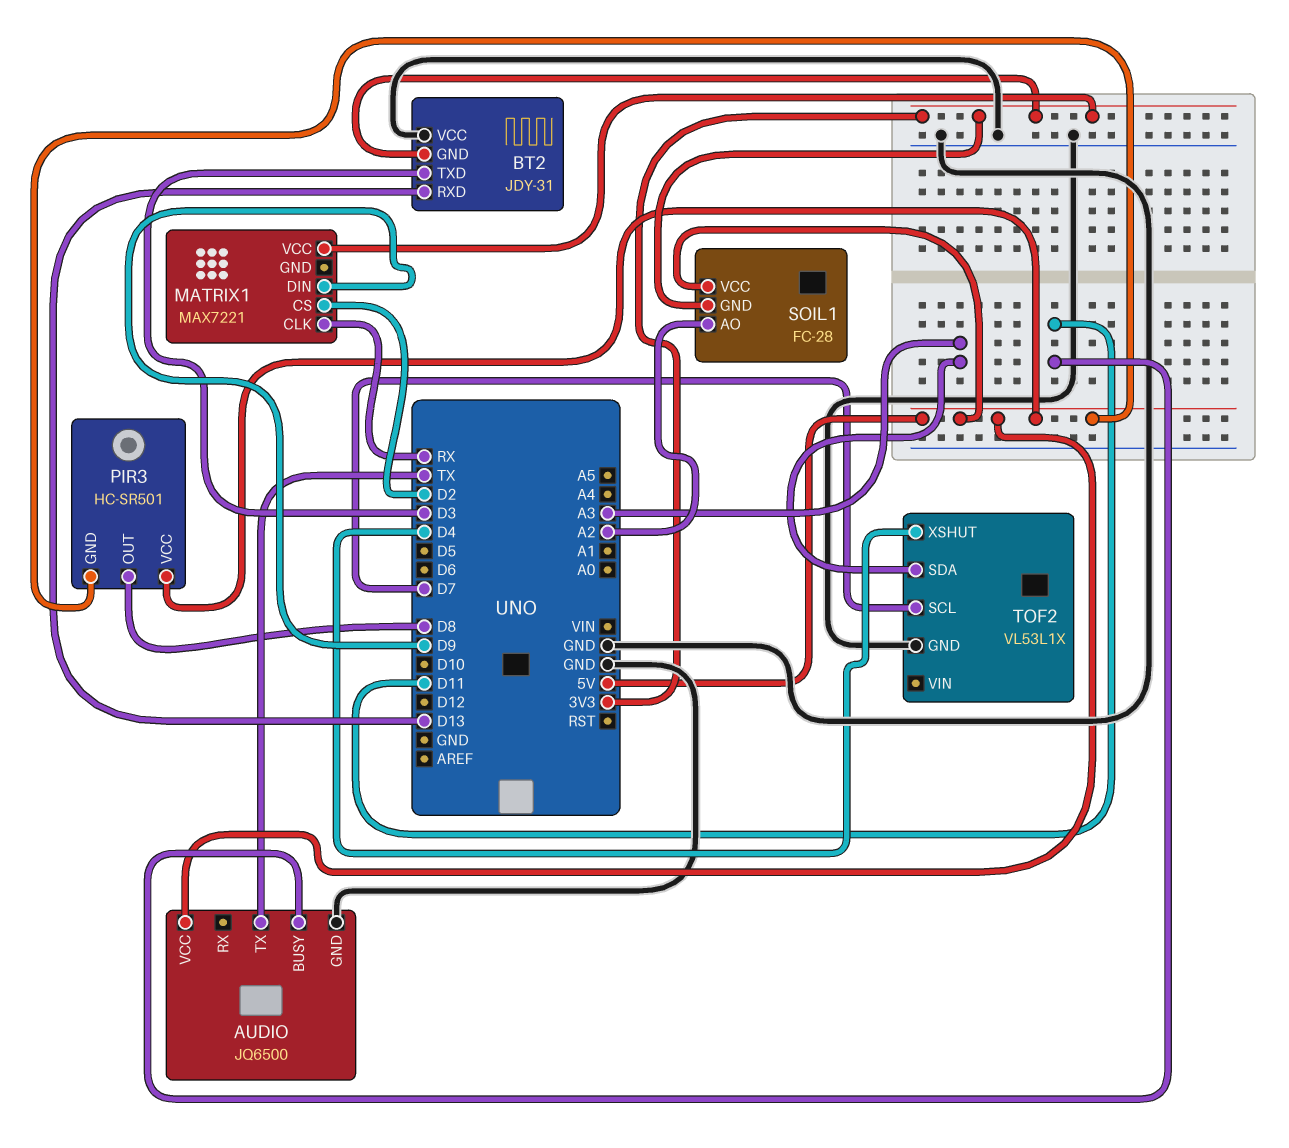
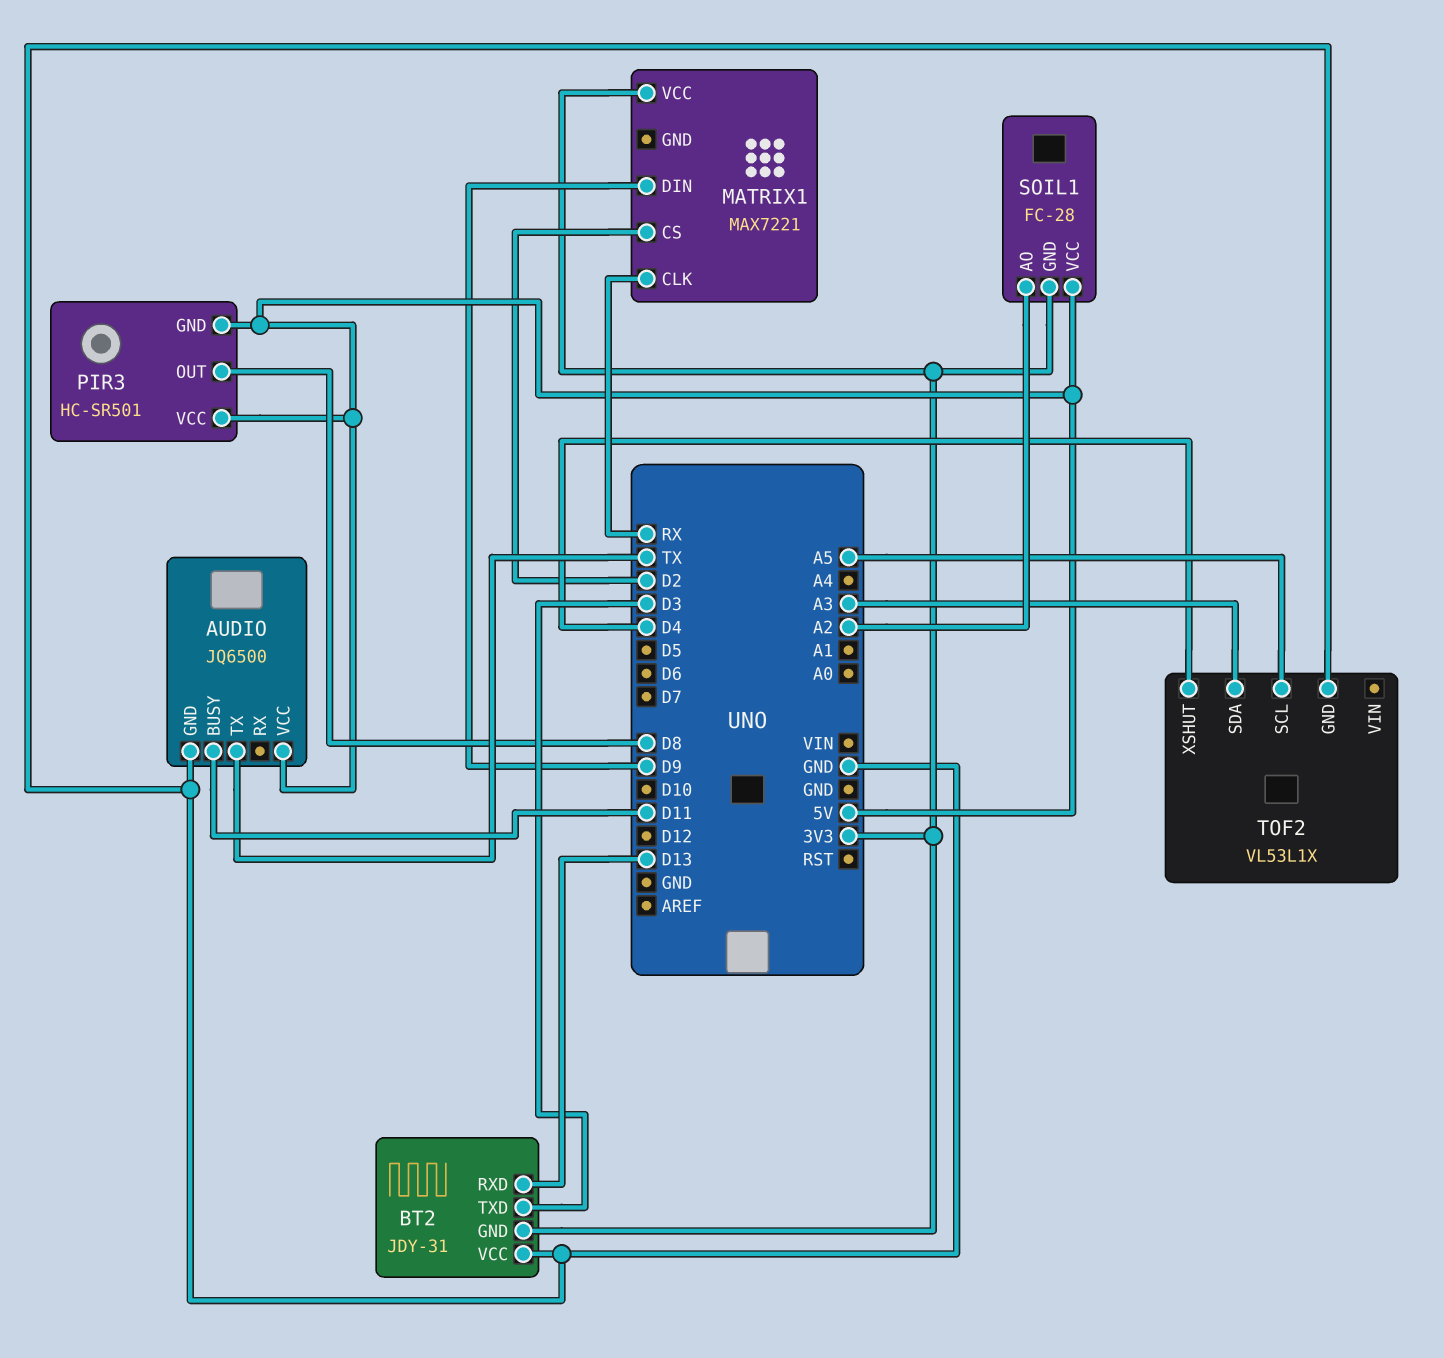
TOF2 pin SCL: D7 -> A5

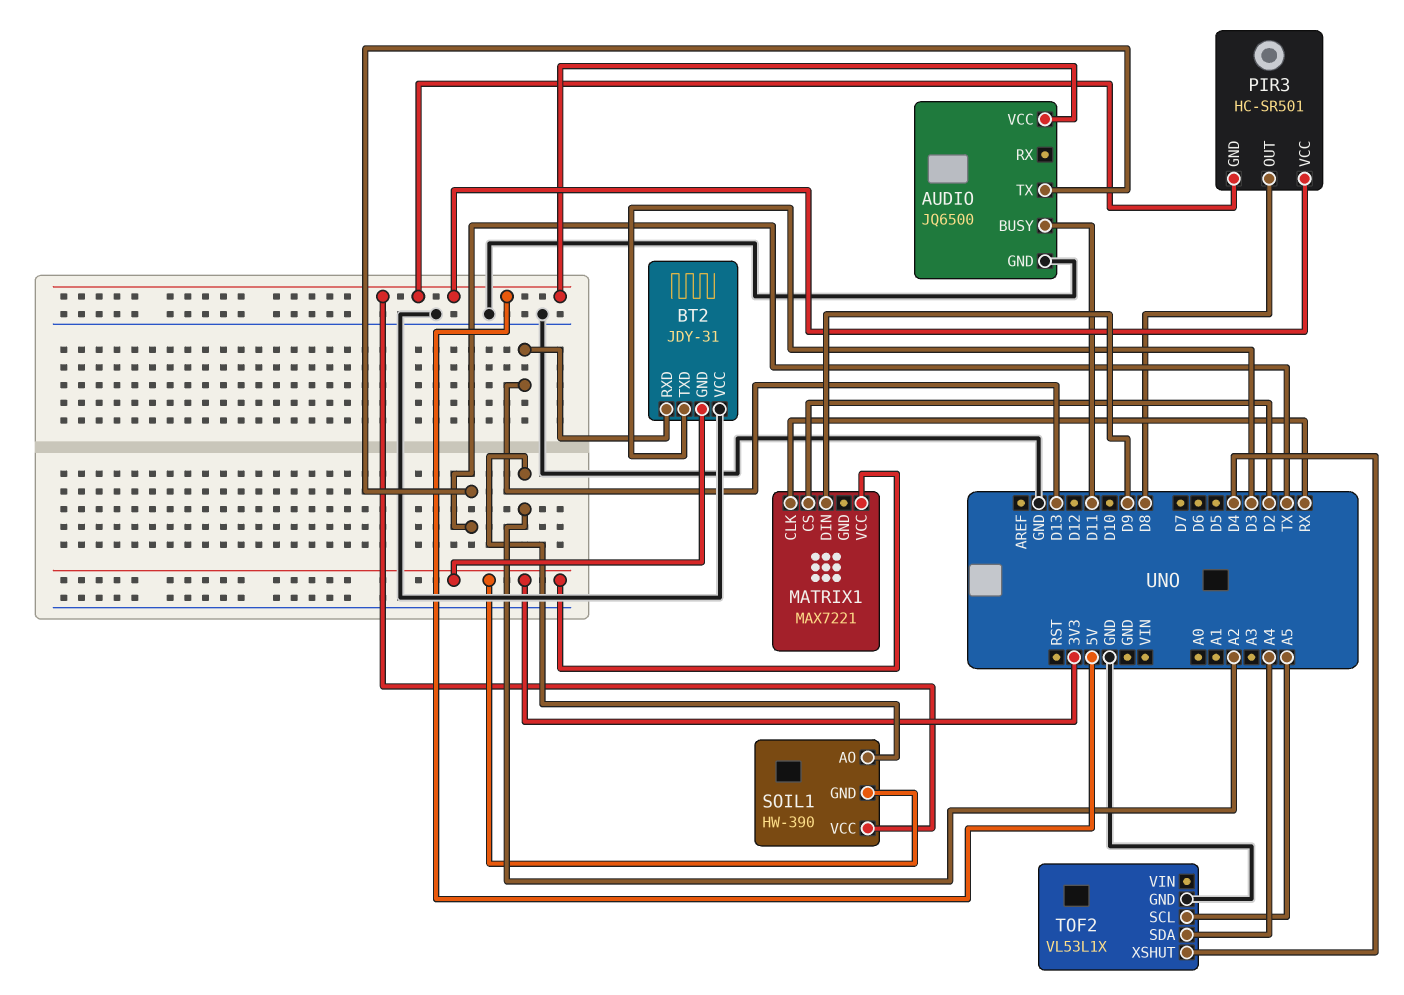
SOIL1: FC-28 -> HW-390
TOF2 pin SDA: A3 -> A4

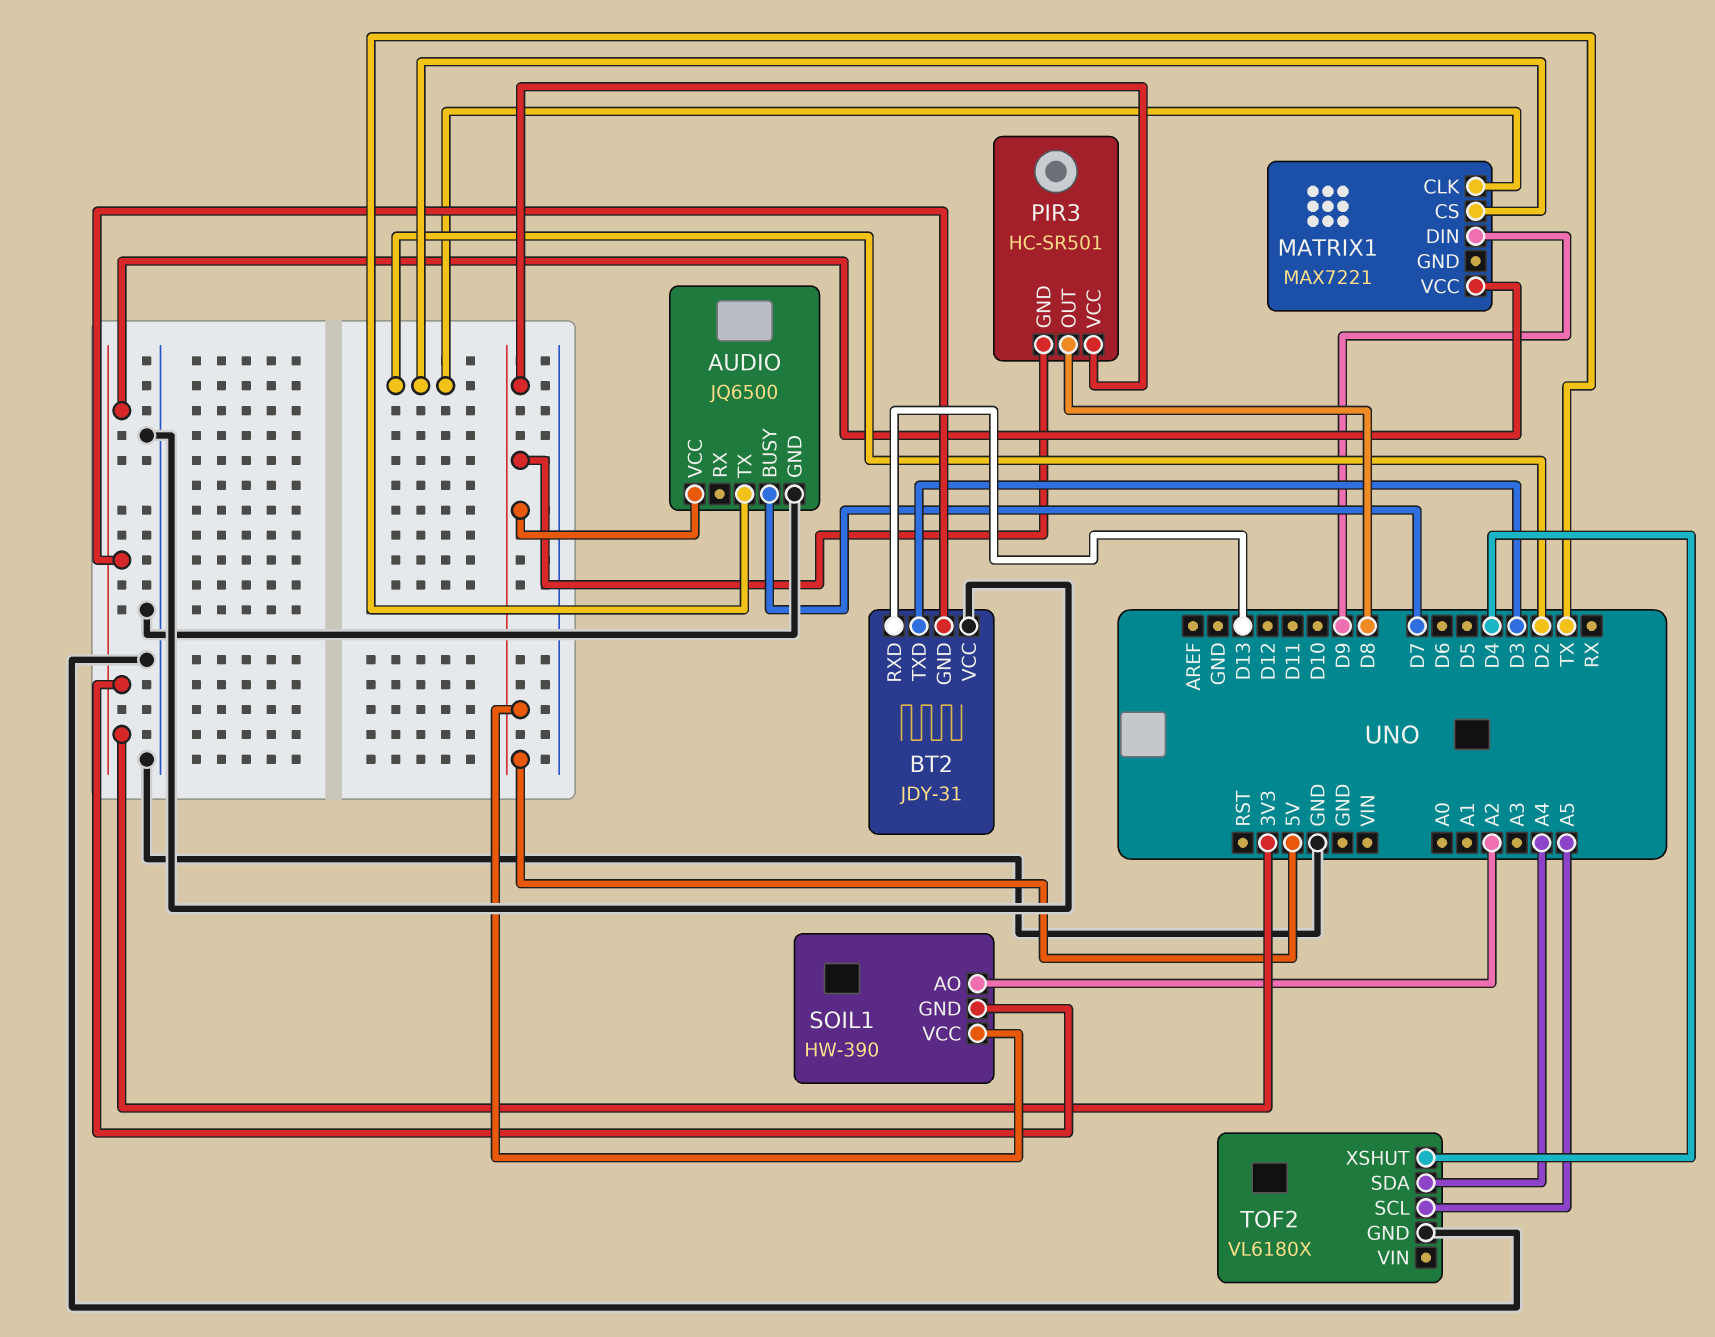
AUDIO pin BUSY: D11 -> D7
MATRIX1 pin CLK: RX -> D2
TOF2: VL53L1X -> VL6180X

